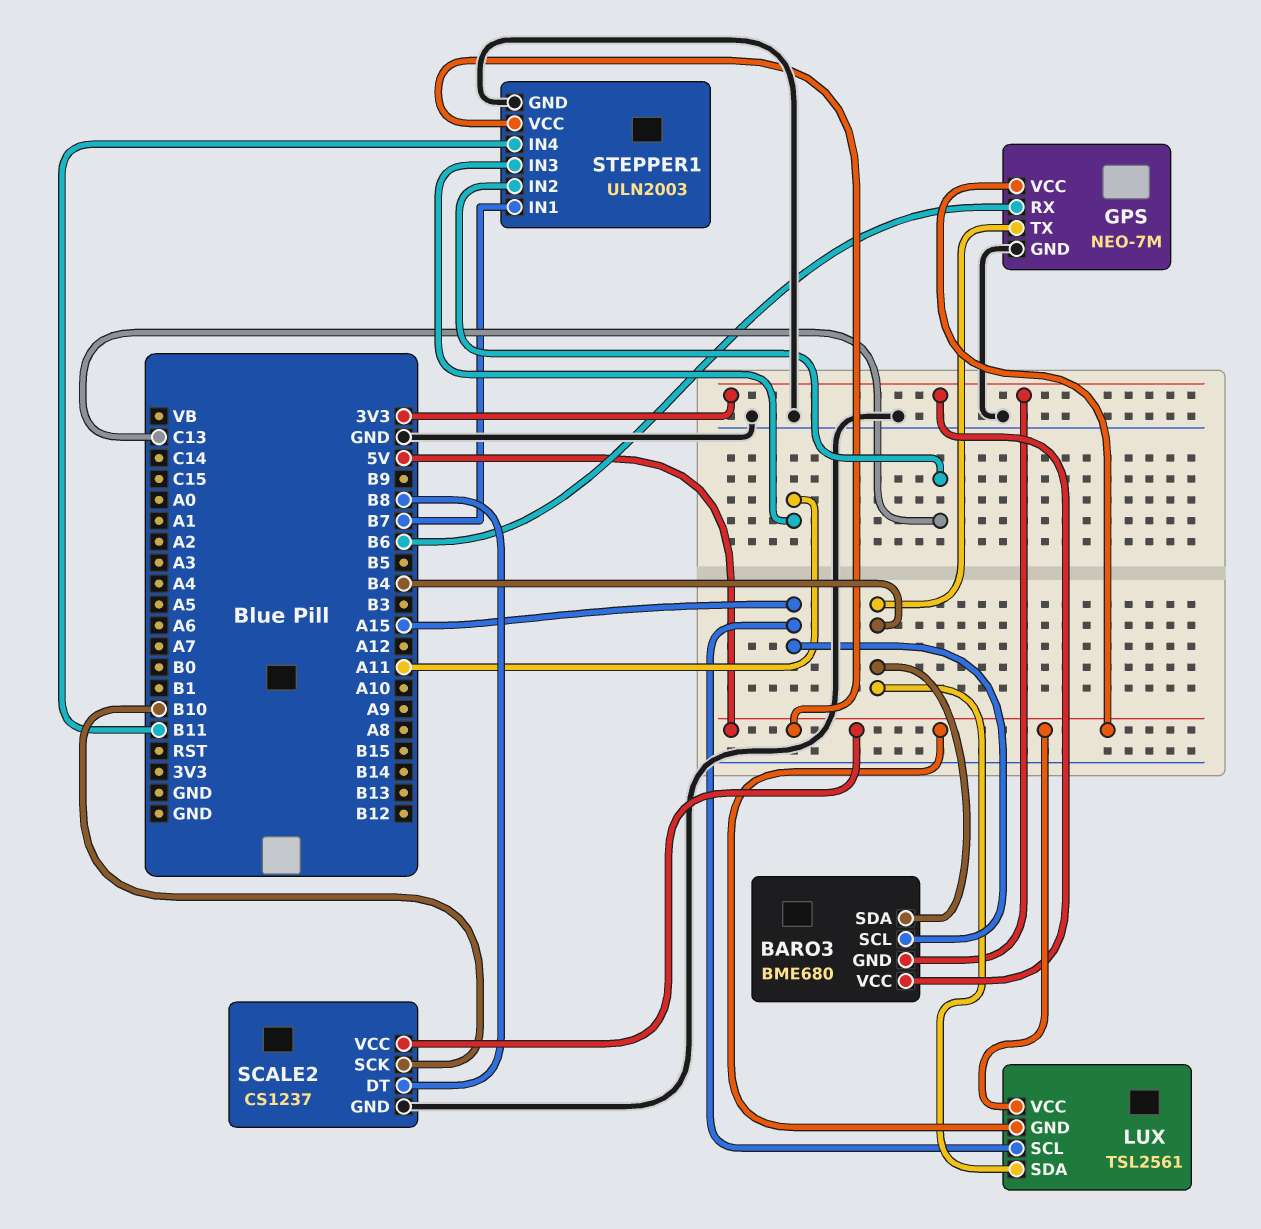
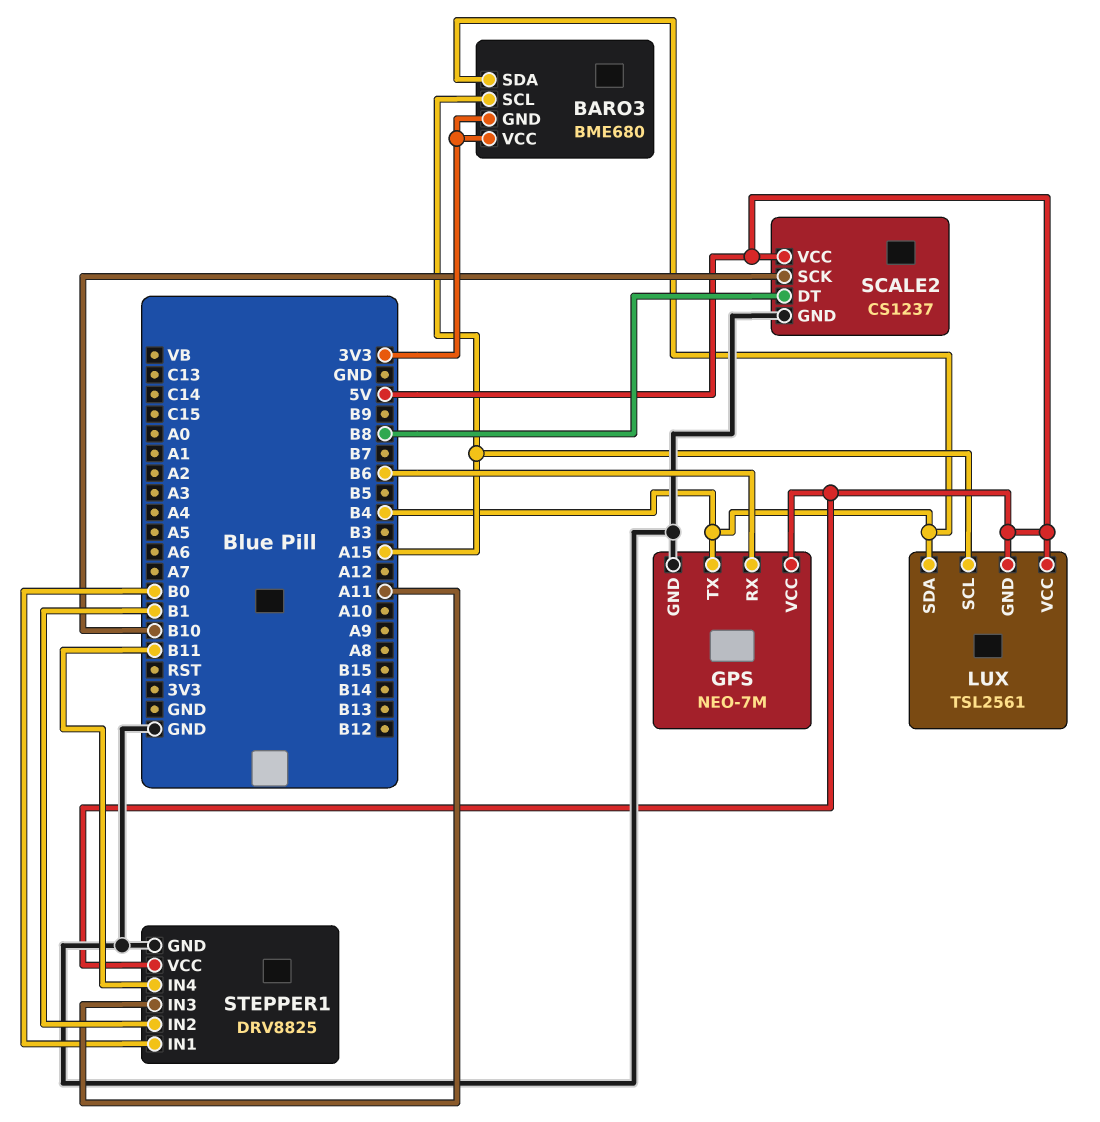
STEPPER1: ULN2003 -> DRV8825
STEPPER1 pin IN1: B7 -> B0
STEPPER1 pin IN2: C13 -> B1

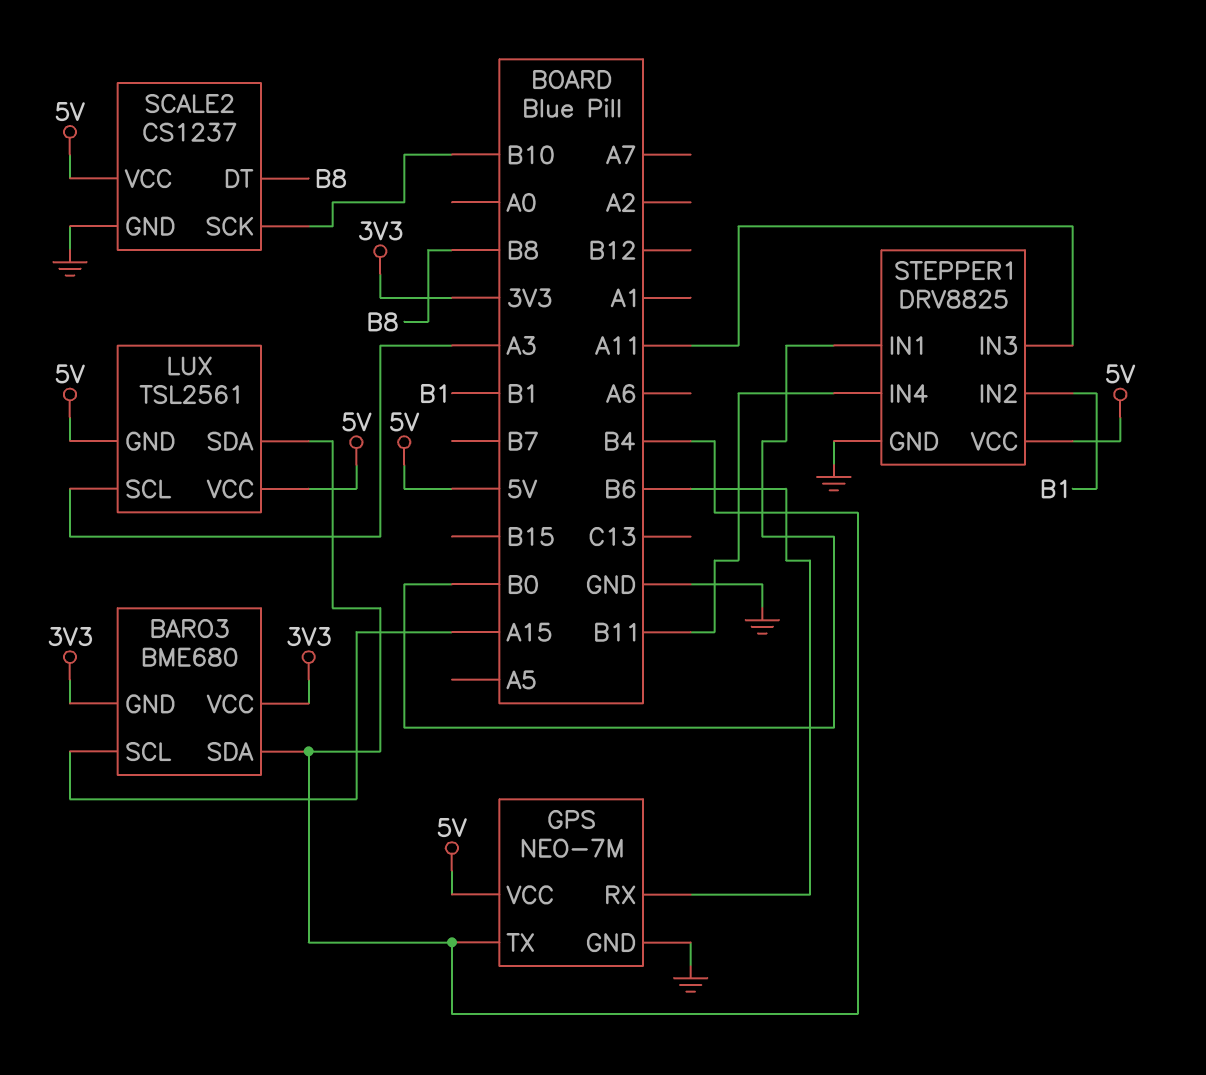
LUX pin SCL: A15 -> A3

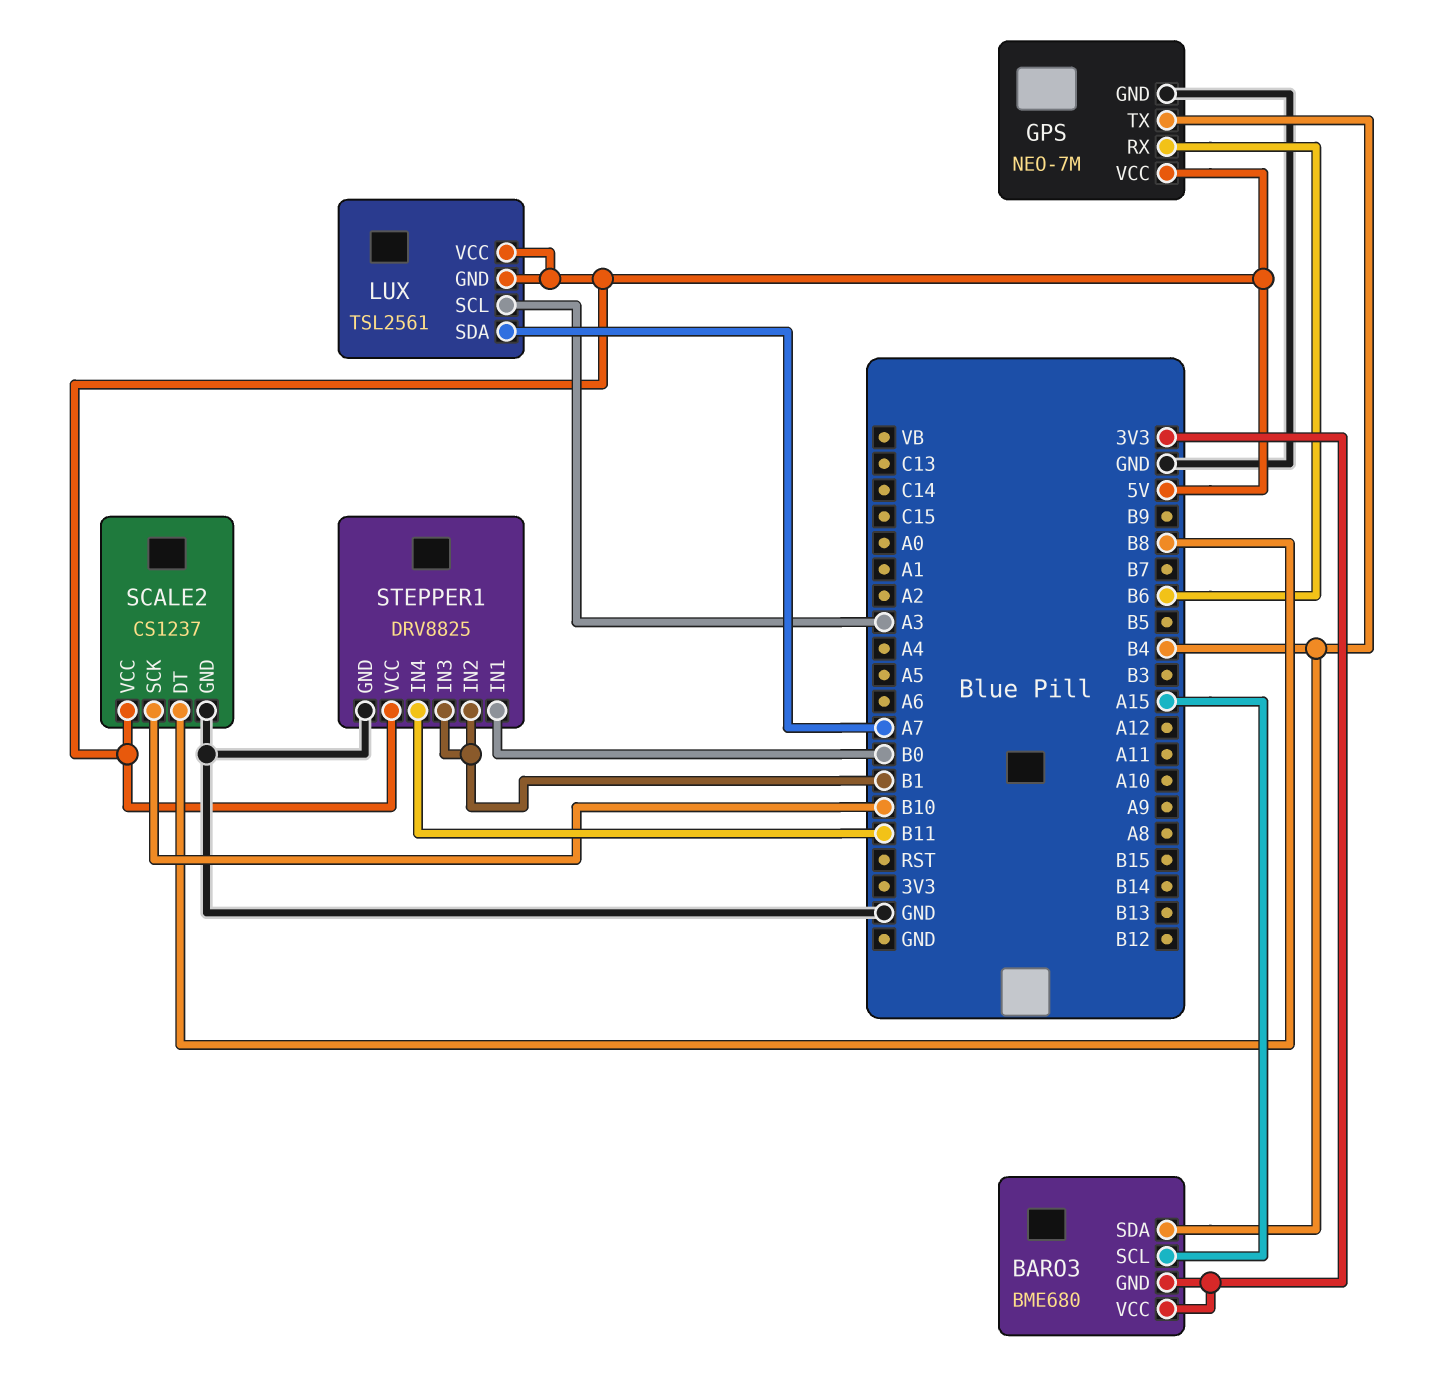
LUX pin SDA: B4 -> A7
STEPPER1 pin IN3: A11 -> B1

